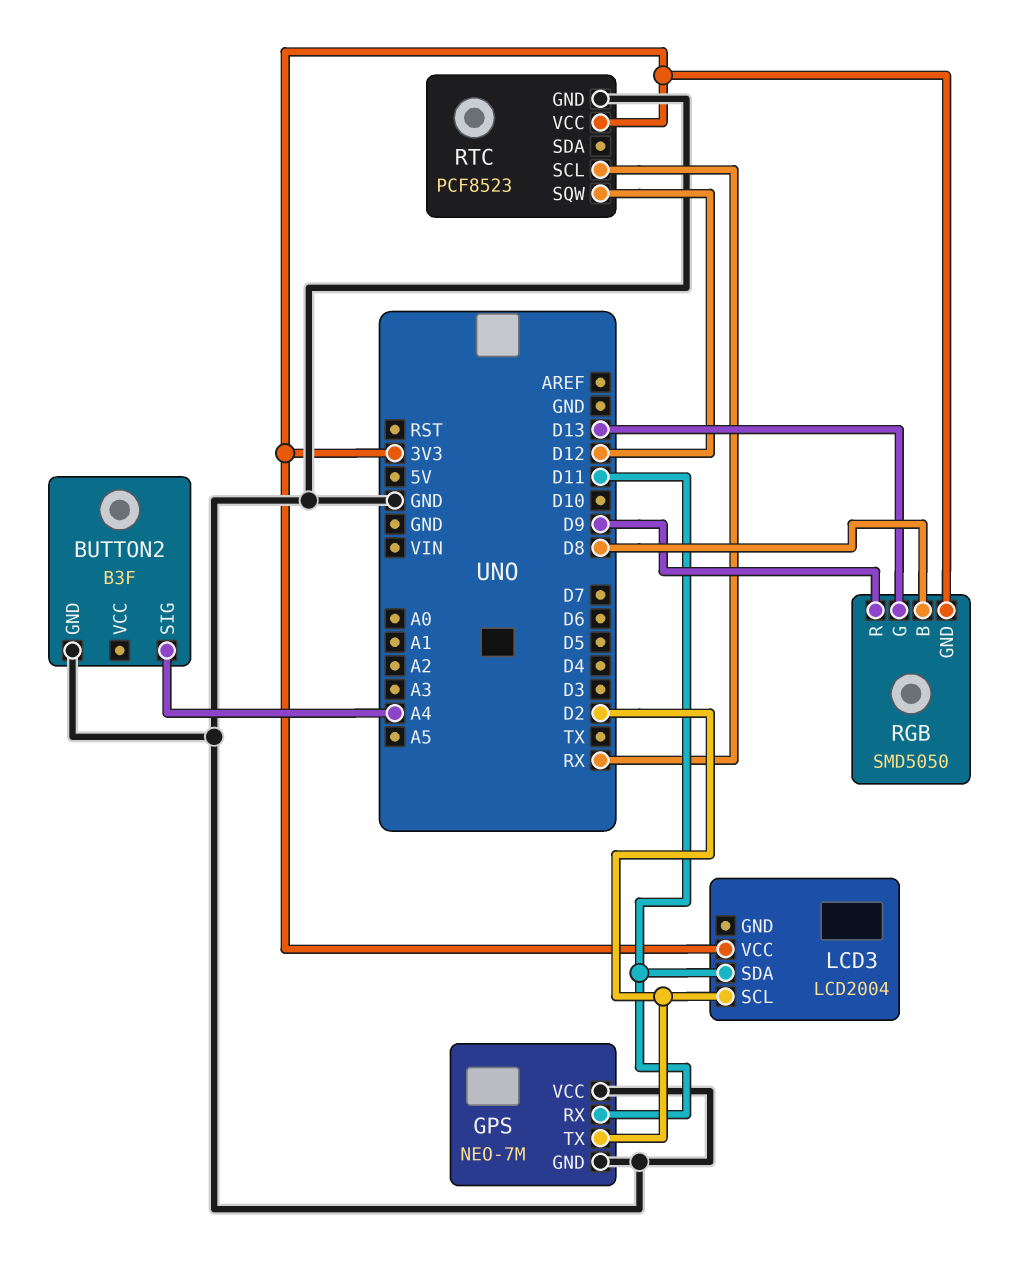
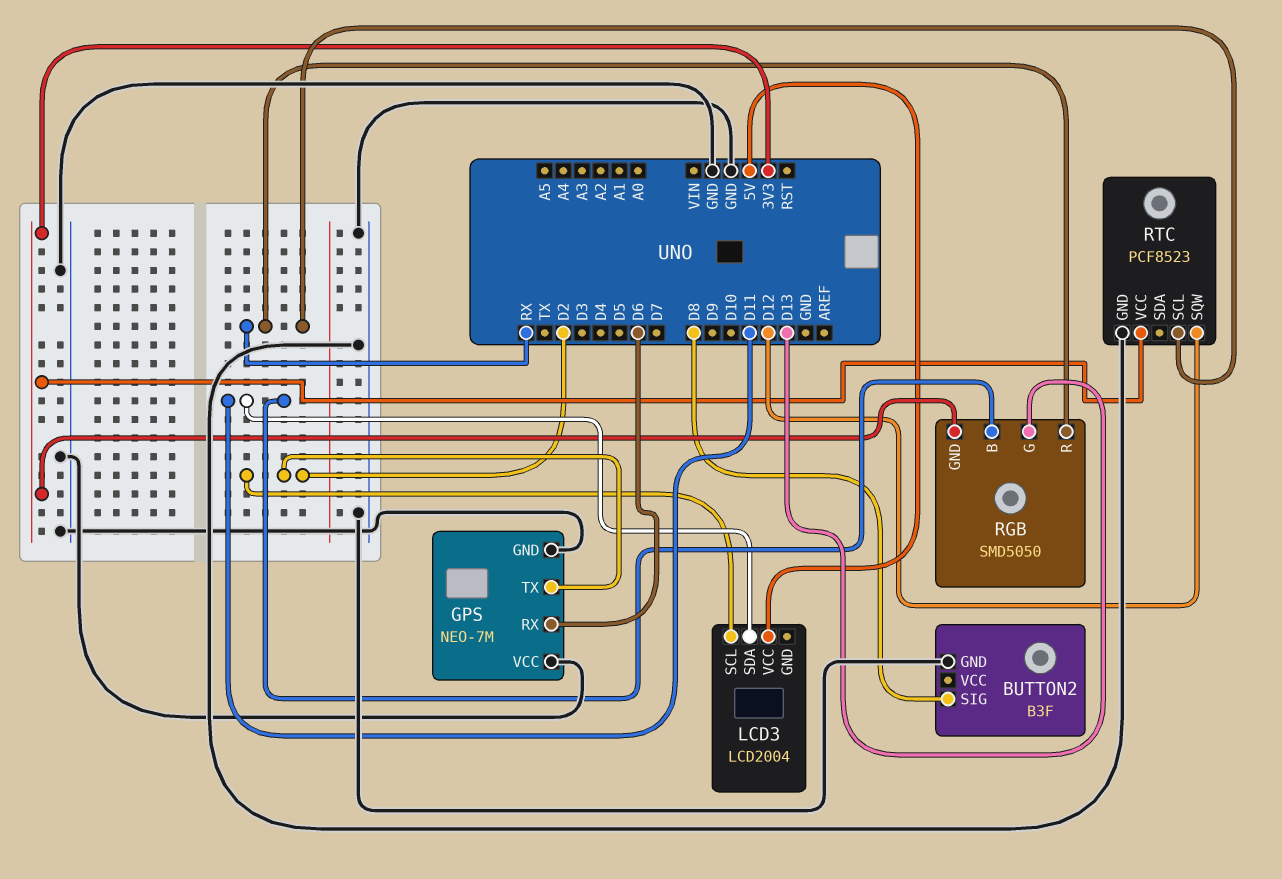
BUTTON2 pin SIG: A4 -> D8
GPS pin RX: D11 -> D6
LCD3 pin VCC: 3V3 -> 5V
RGB pin B: D8 -> D11
RGB pin R: D9 -> RX

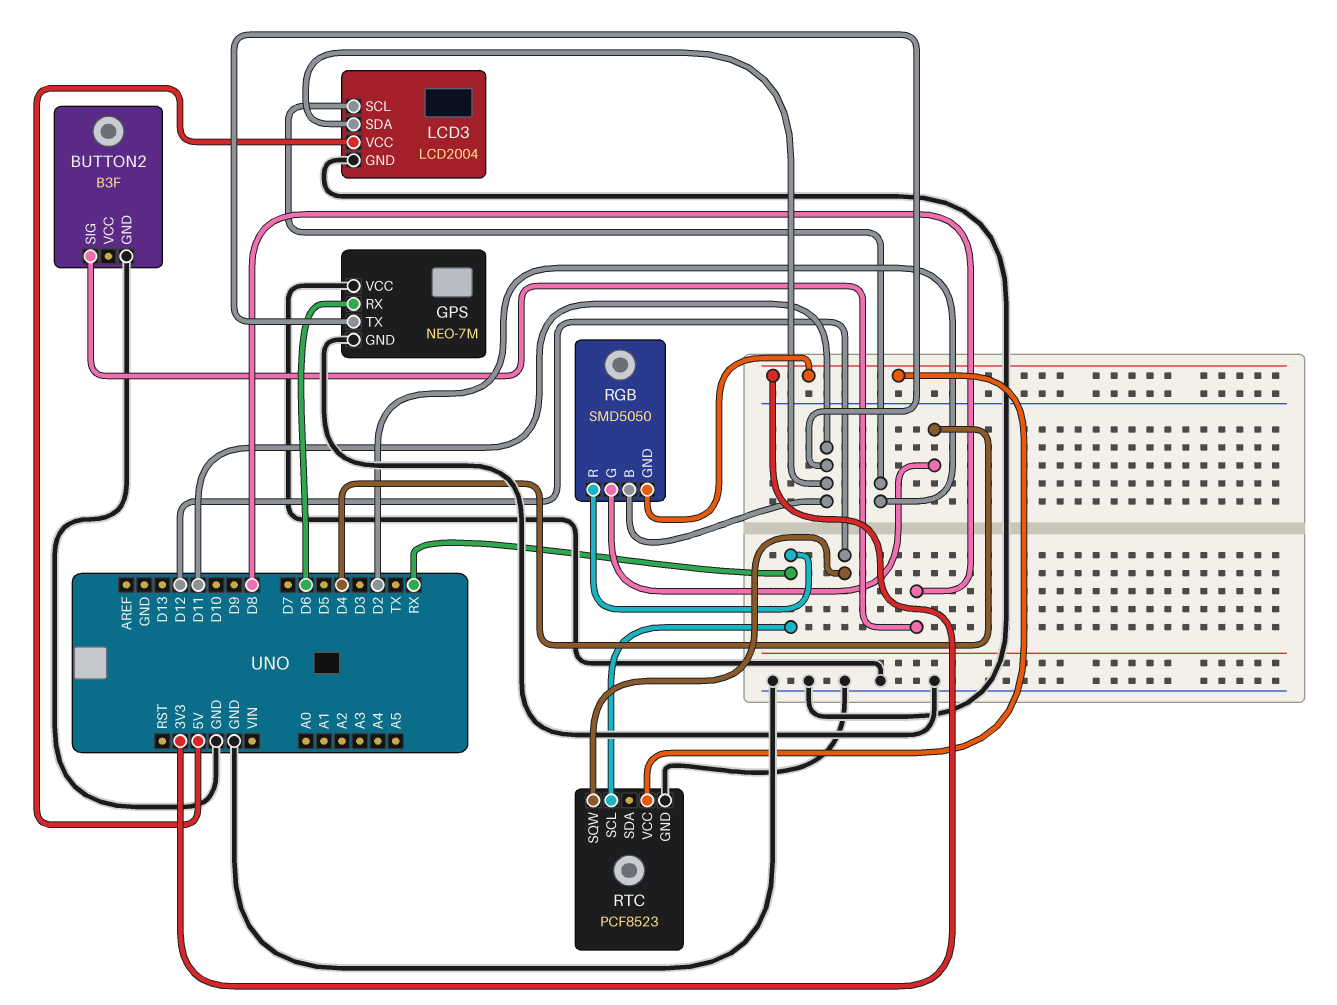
GPS pin TX: D2 -> D11
LCD3 pin GND: none -> GND
RGB pin G: D13 -> D4

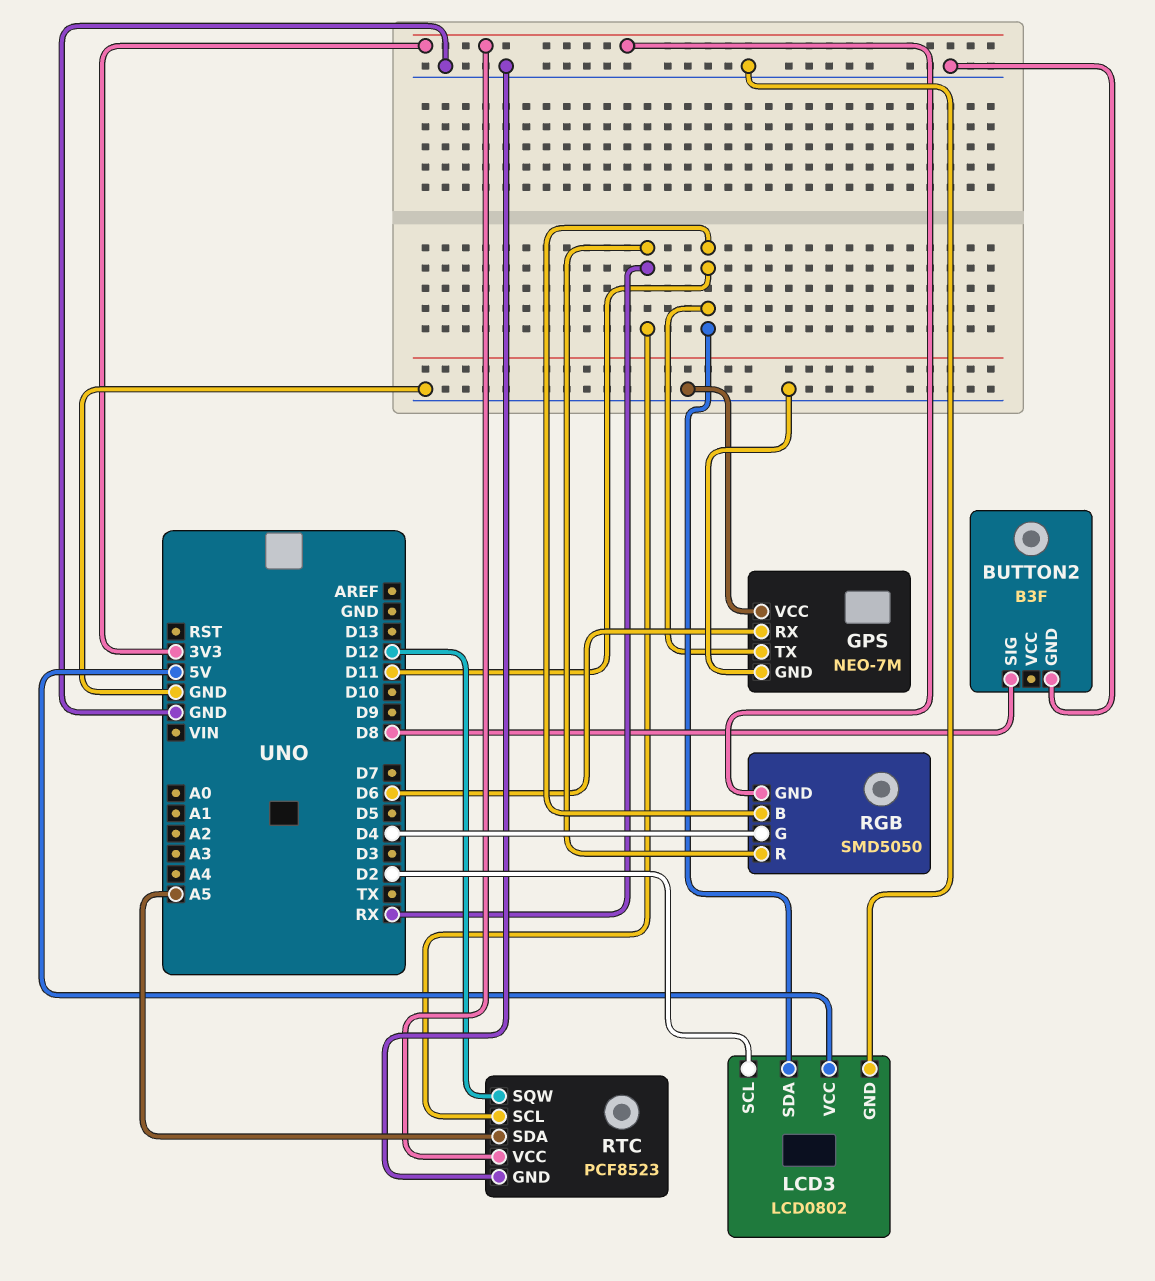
LCD3: LCD2004 -> LCD0802
RTC pin SDA: none -> A5

